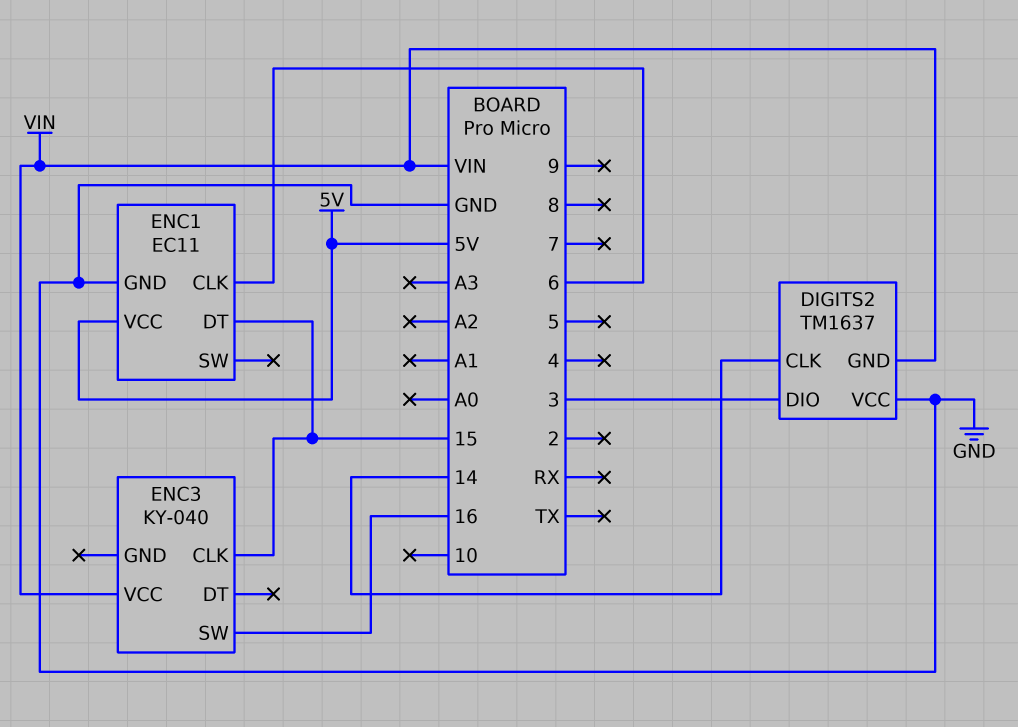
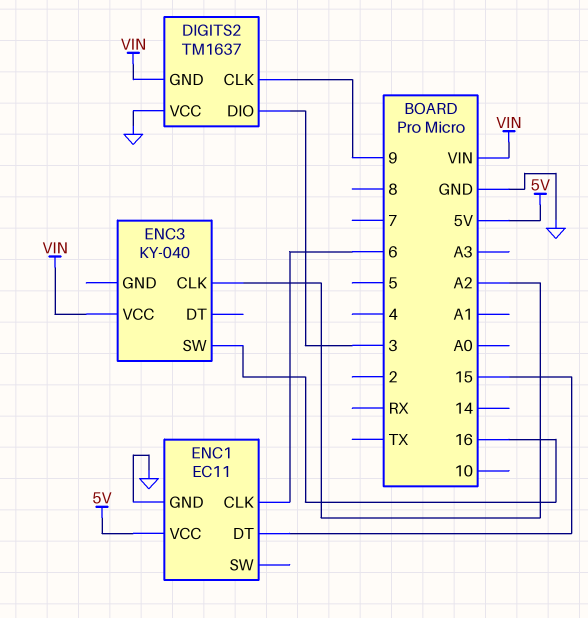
DIGITS2 pin CLK: 14 -> 9
ENC3 pin CLK: 15 -> A2

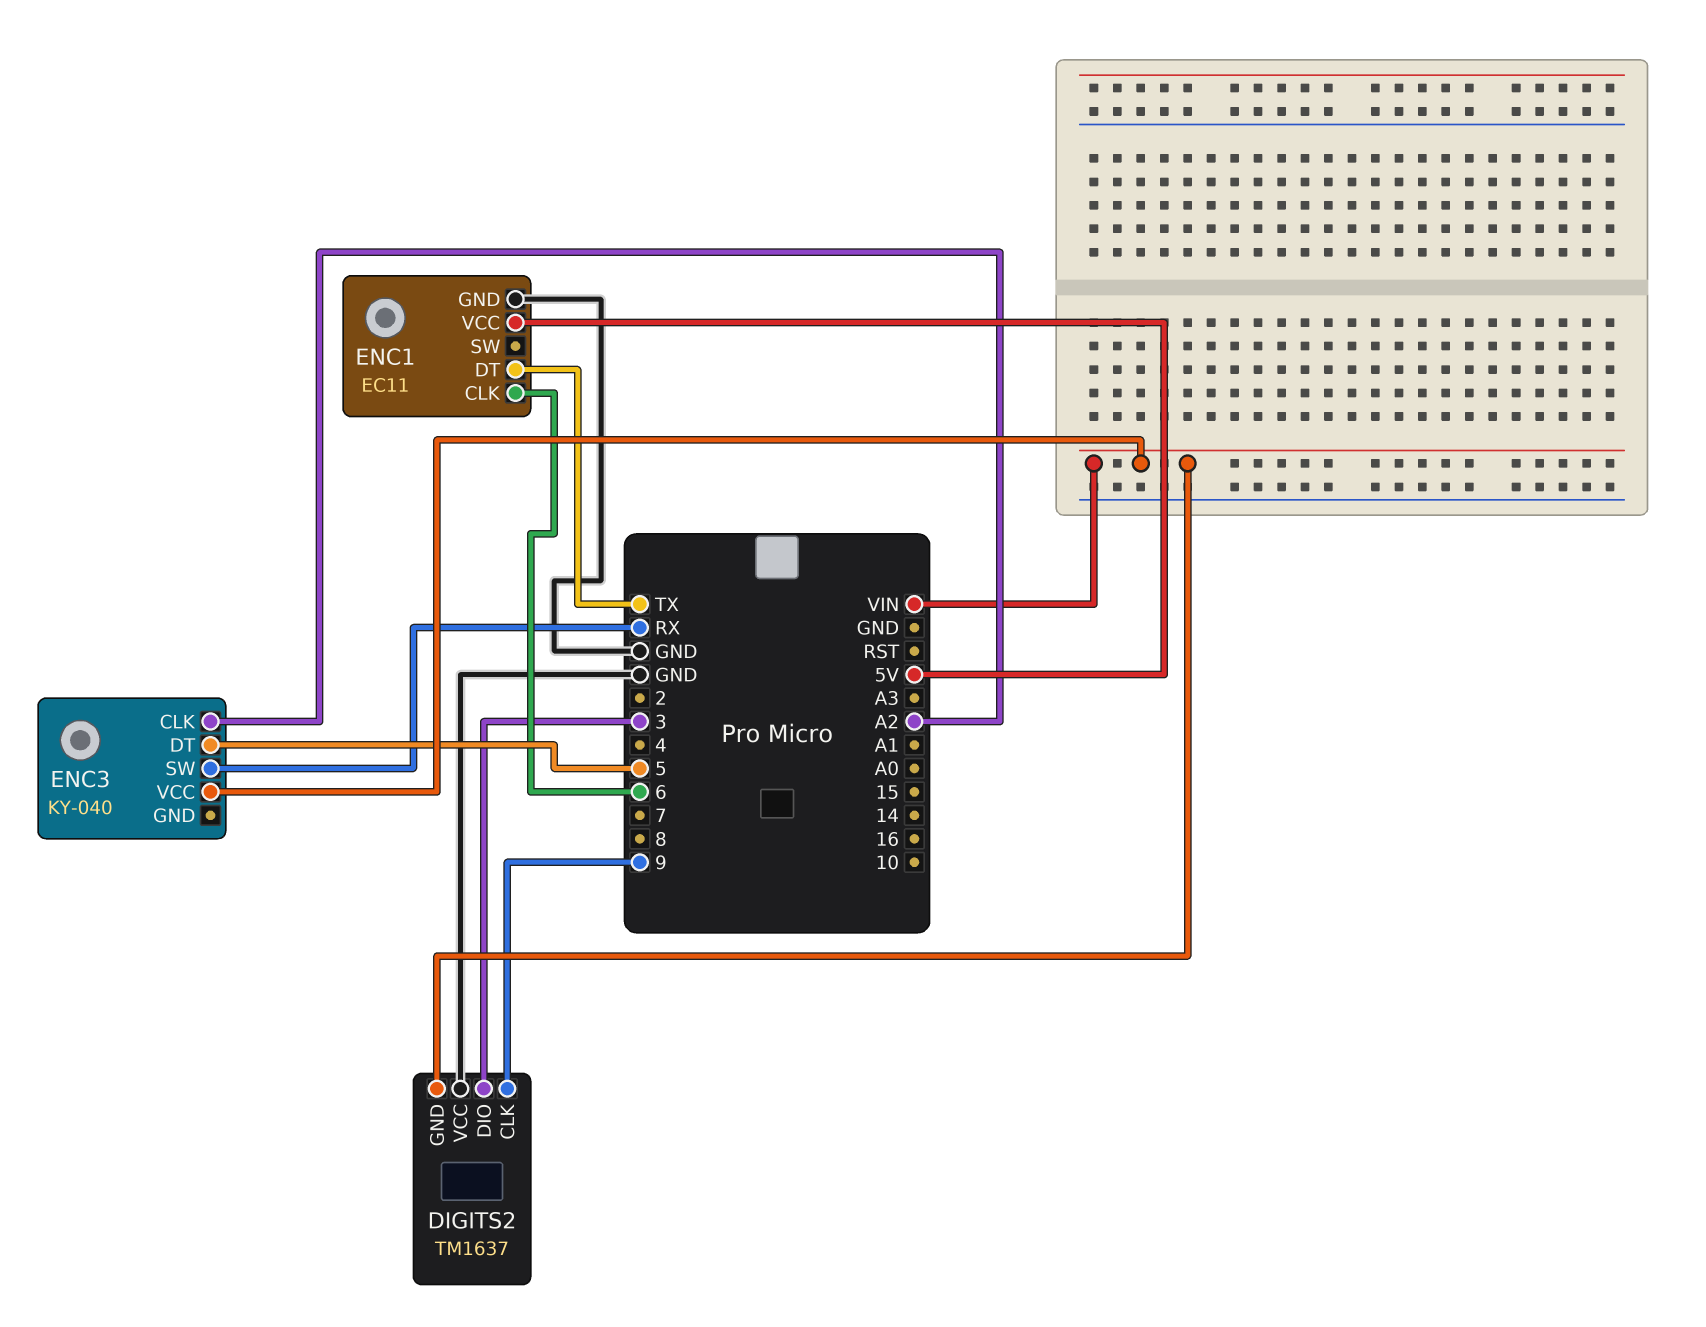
ENC1 pin DT: 15 -> TX
ENC3 pin DT: none -> 5
ENC3 pin SW: 16 -> RX

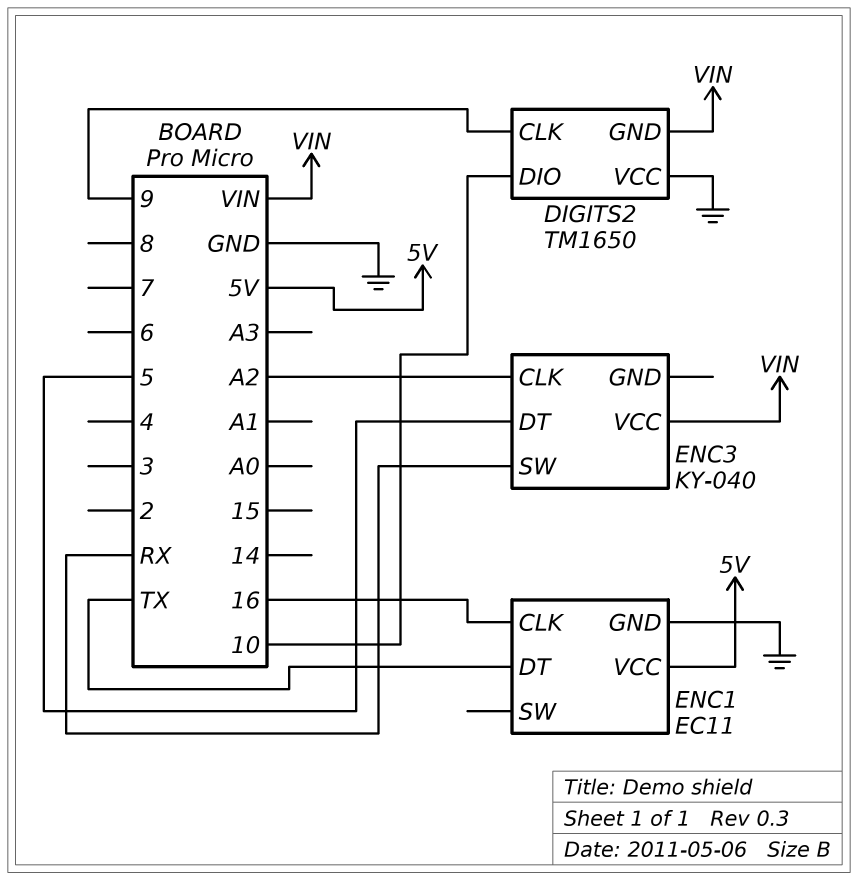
DIGITS2: TM1637 -> TM1650
DIGITS2 pin DIO: 3 -> 10
ENC1 pin CLK: 6 -> 16

